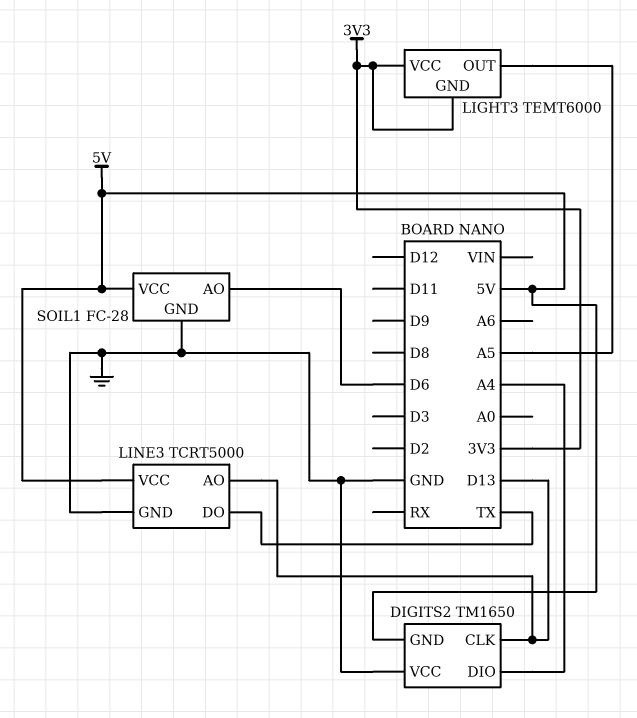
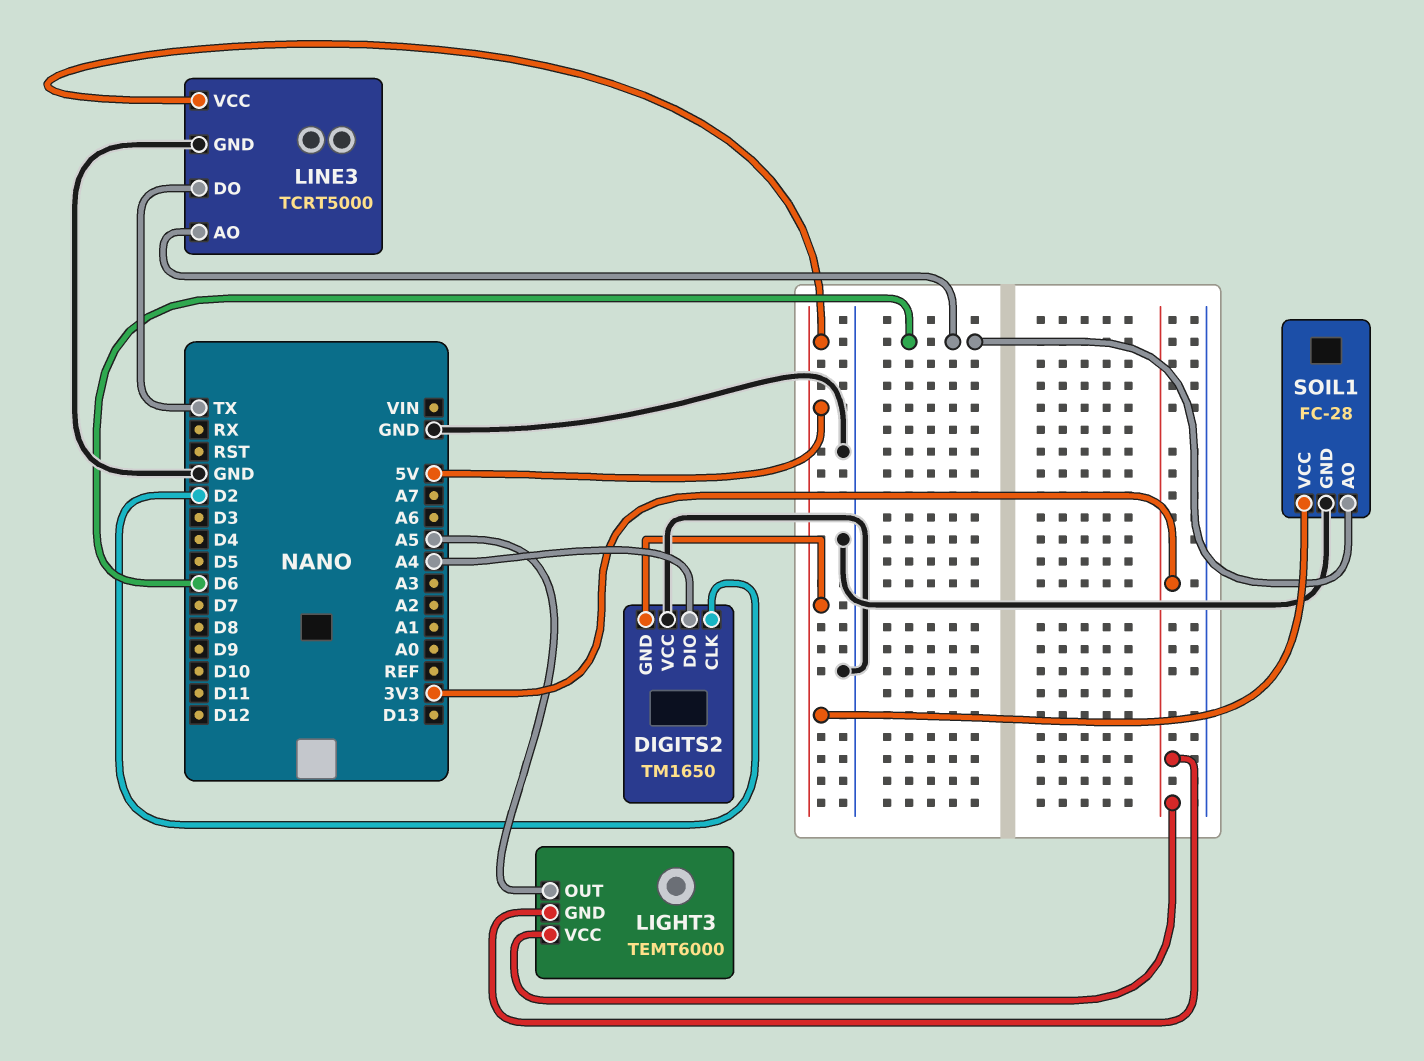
DIGITS2 pin CLK: D13 -> D2
LINE3 pin AO: D13 -> D6

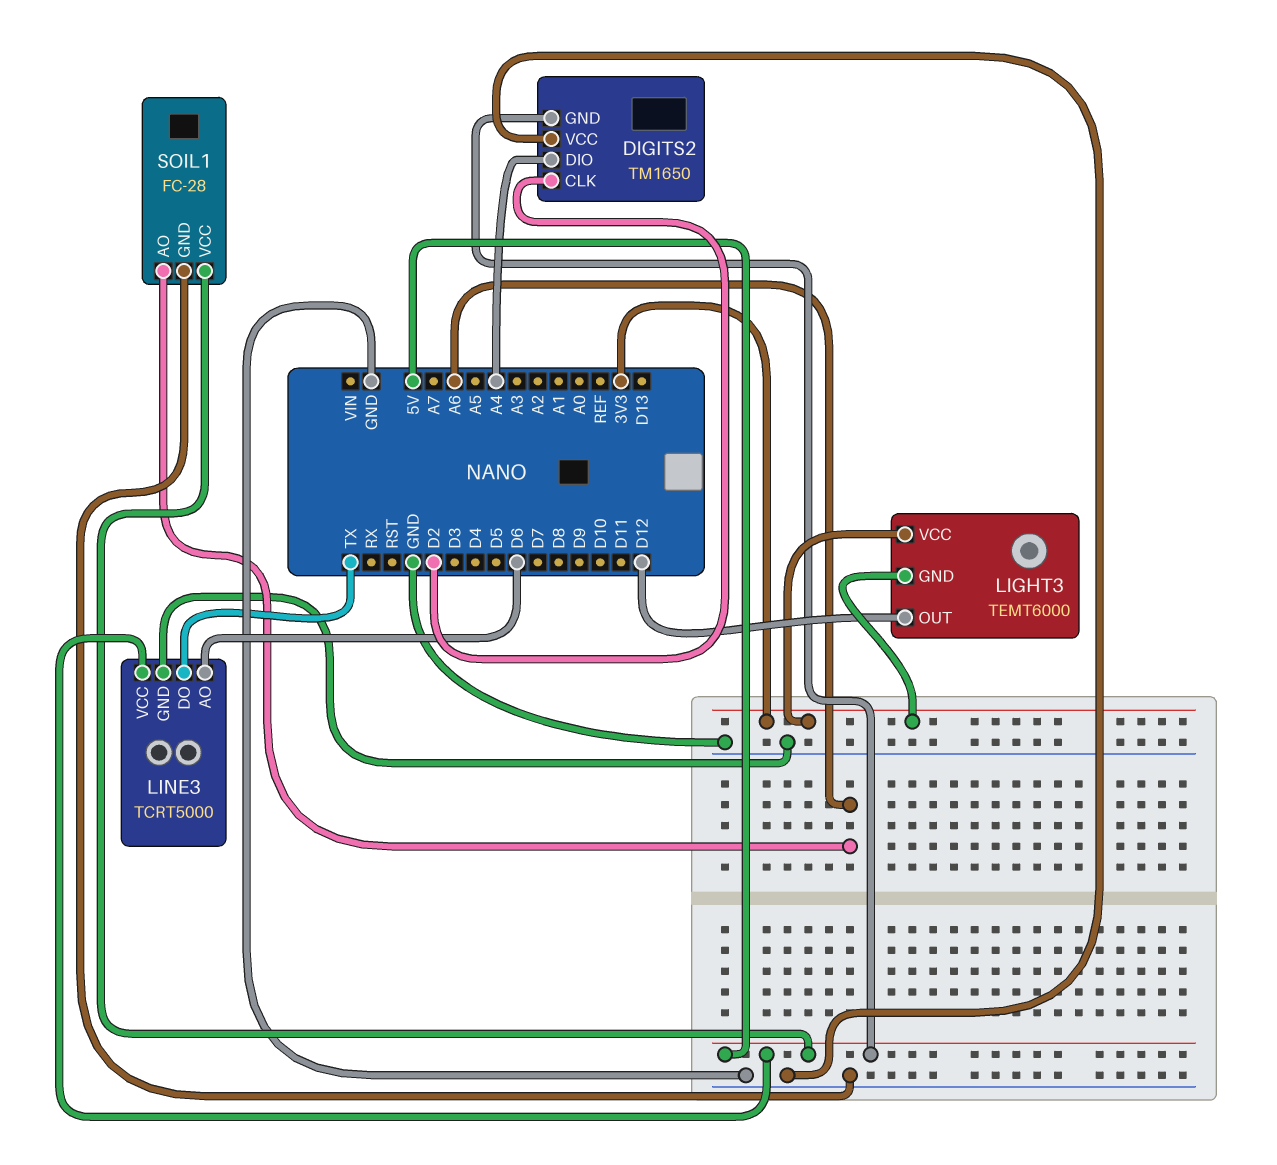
LIGHT3 pin OUT: A5 -> D12
SOIL1 pin AO: D6 -> A6

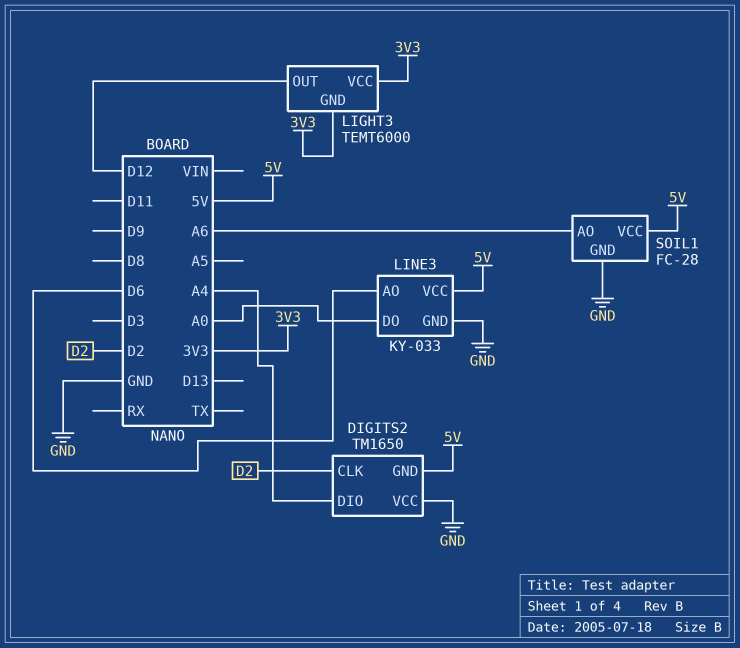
LINE3: TCRT5000 -> KY-033
LINE3 pin DO: TX -> A0

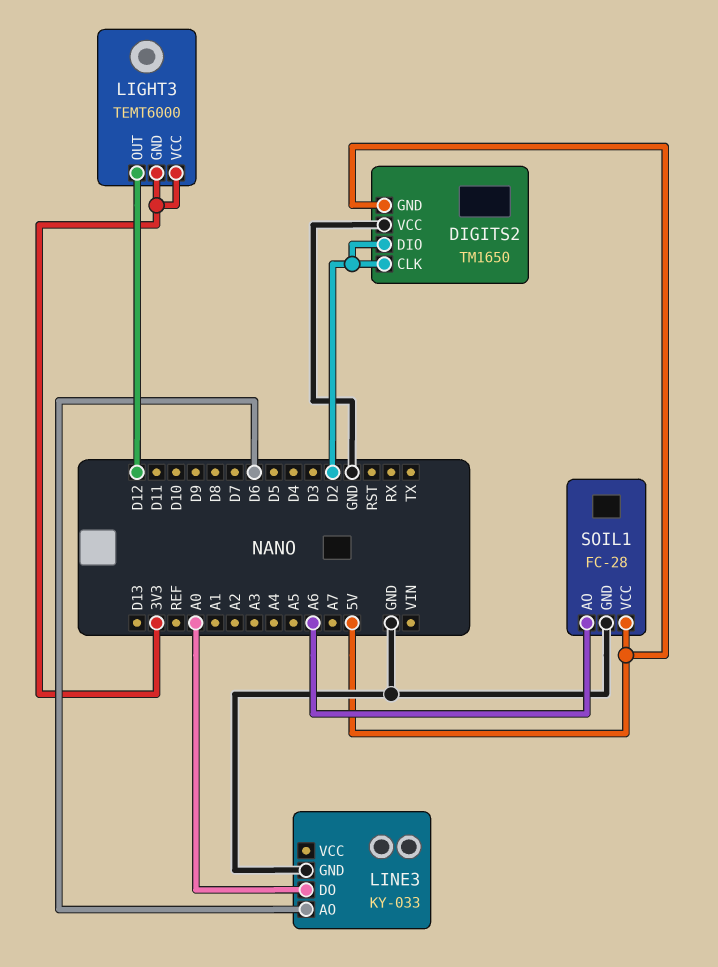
DIGITS2 pin DIO: A4 -> D2
LINE3 pin VCC: 5V -> none

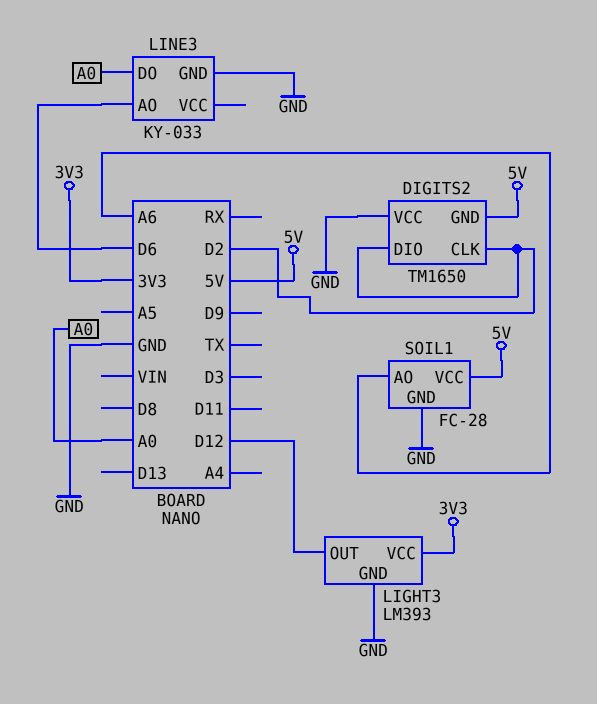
LIGHT3: TEMT6000 -> LM393
LIGHT3 pin GND: 3V3 -> GND

